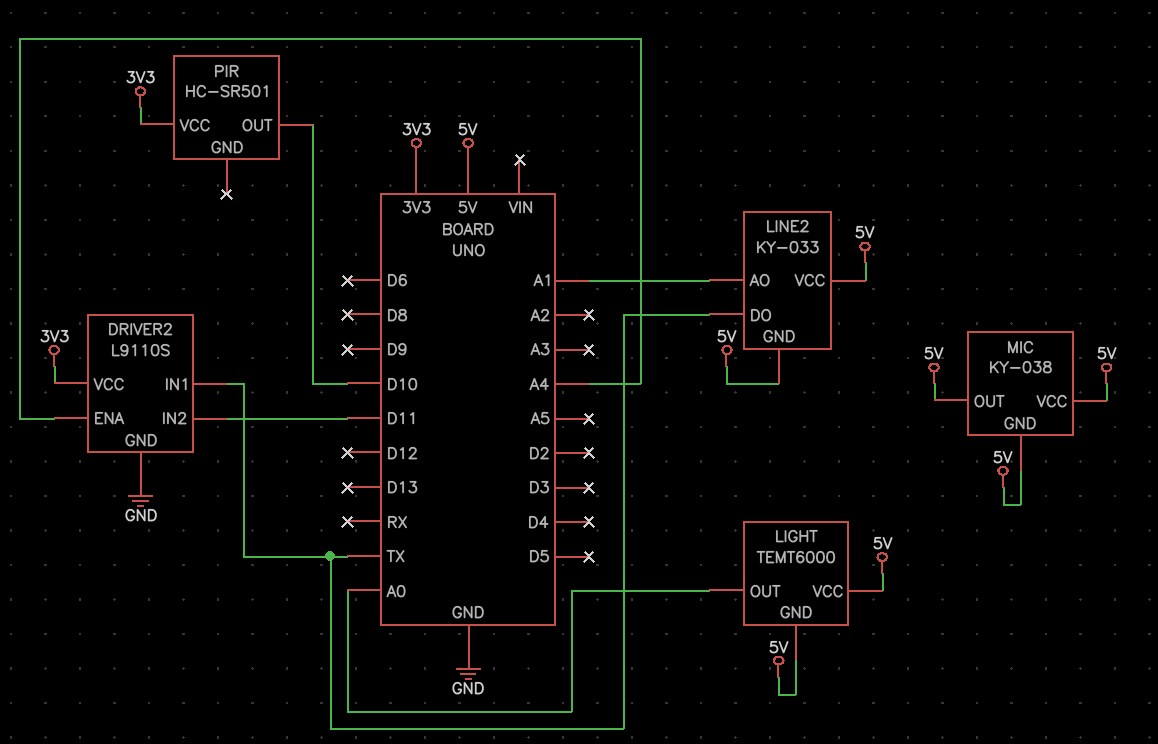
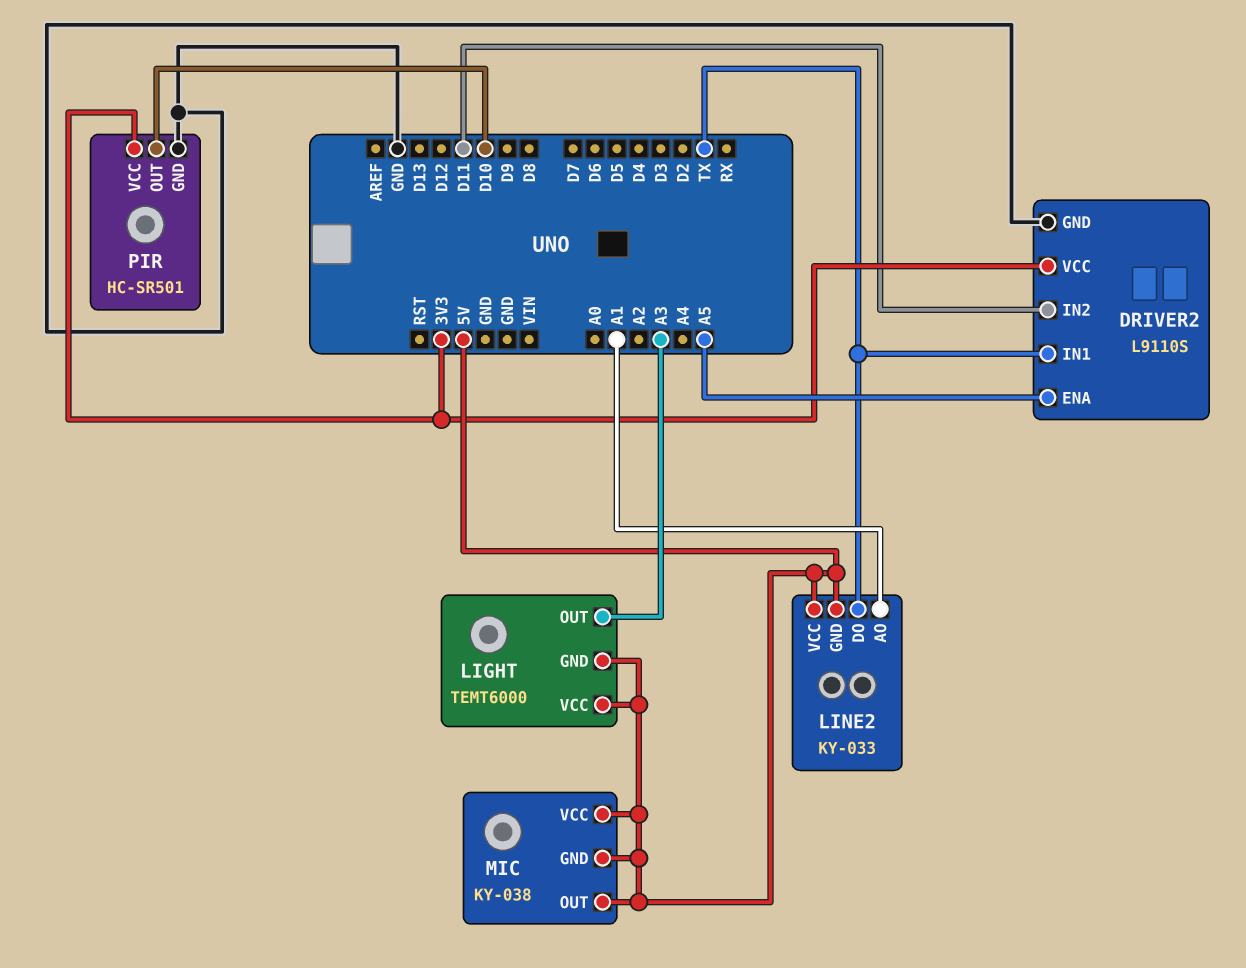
DRIVER2 pin ENA: A4 -> A5
LIGHT pin OUT: A0 -> A3
PIR pin GND: none -> GND

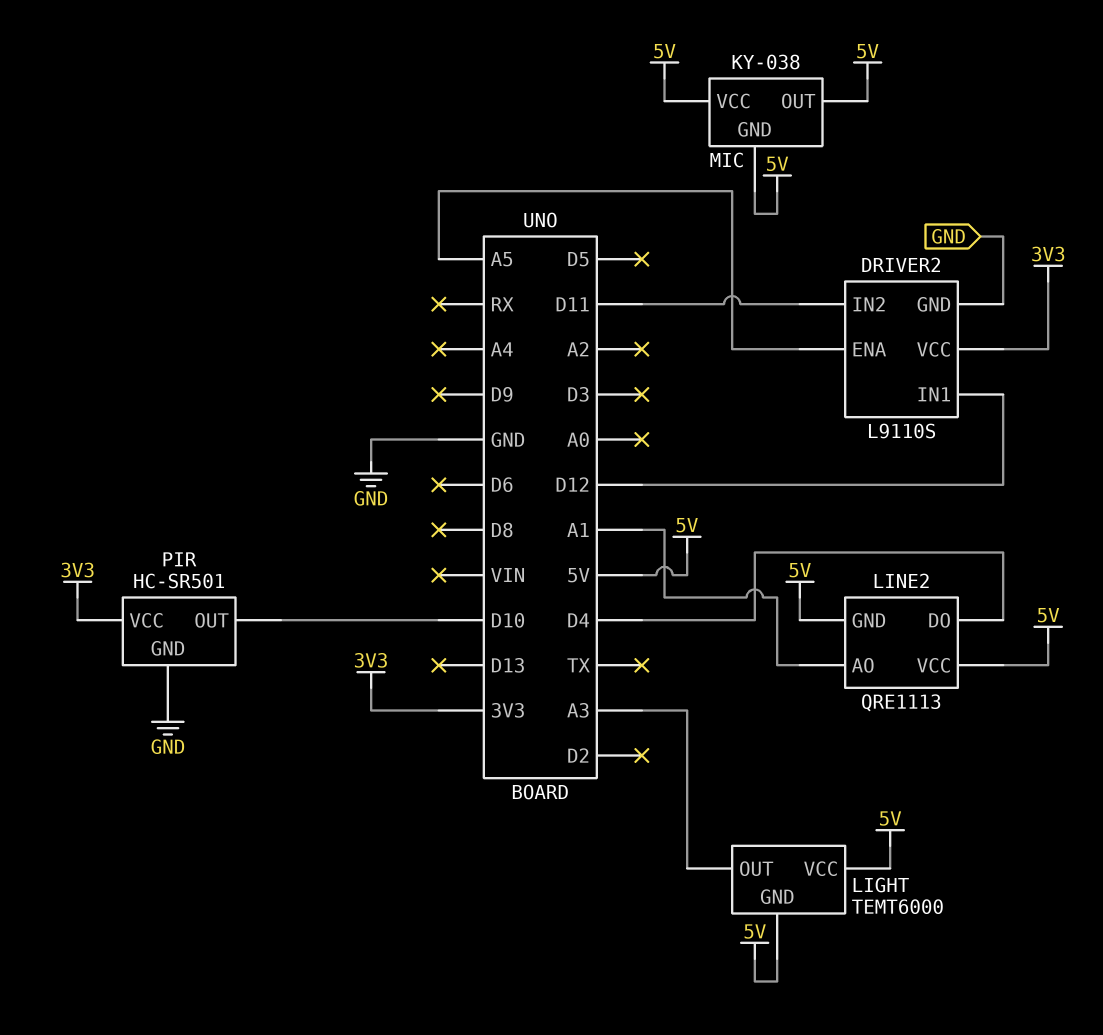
DRIVER2 pin IN1: TX -> D12
LINE2: KY-033 -> QRE1113
LINE2 pin DO: TX -> D4

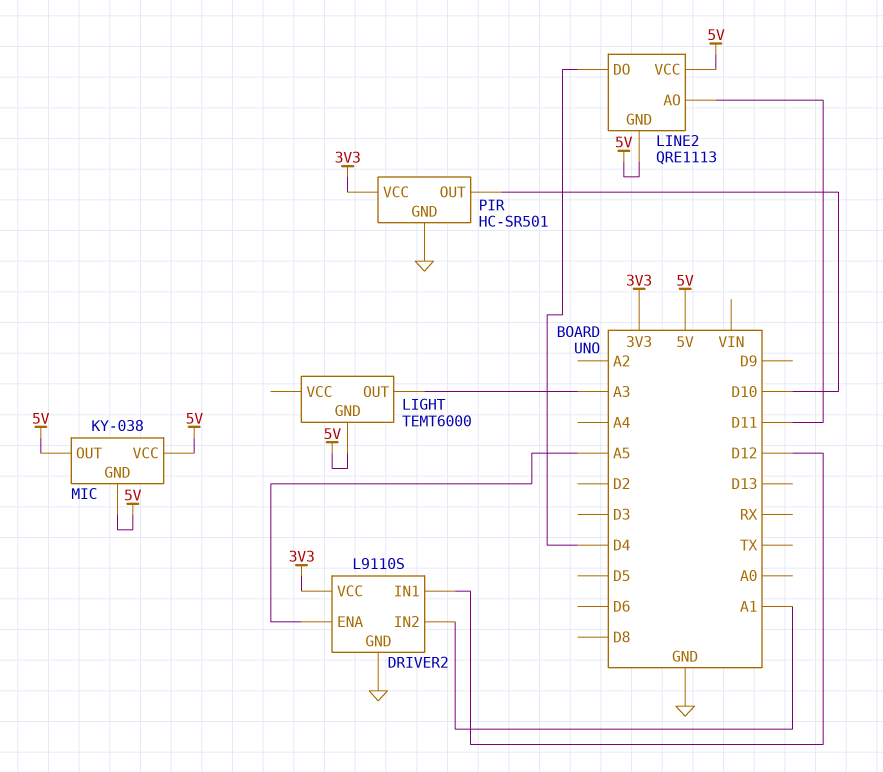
DRIVER2 pin IN2: D11 -> A1
LIGHT pin VCC: 5V -> none
LINE2 pin AO: A1 -> D11

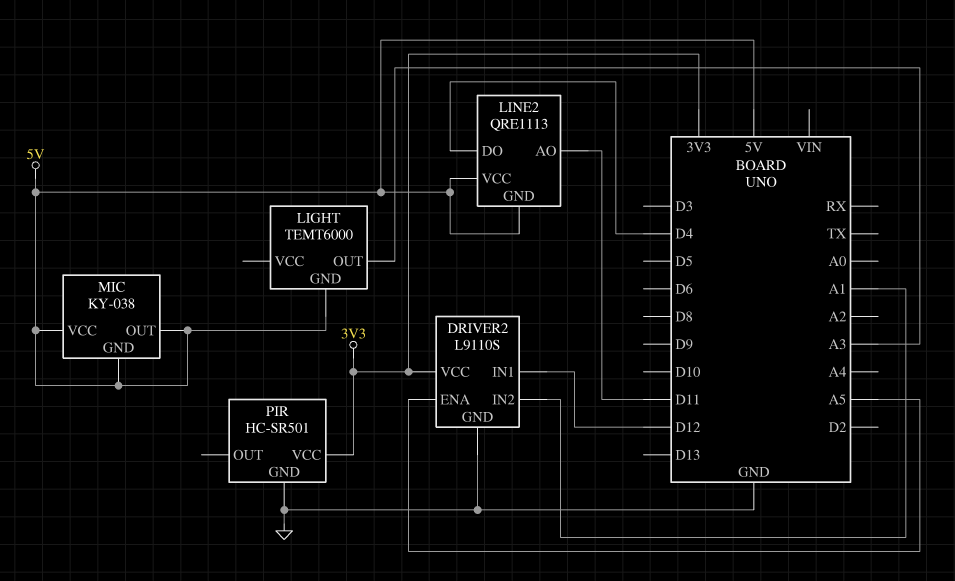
PIR pin OUT: D10 -> none

